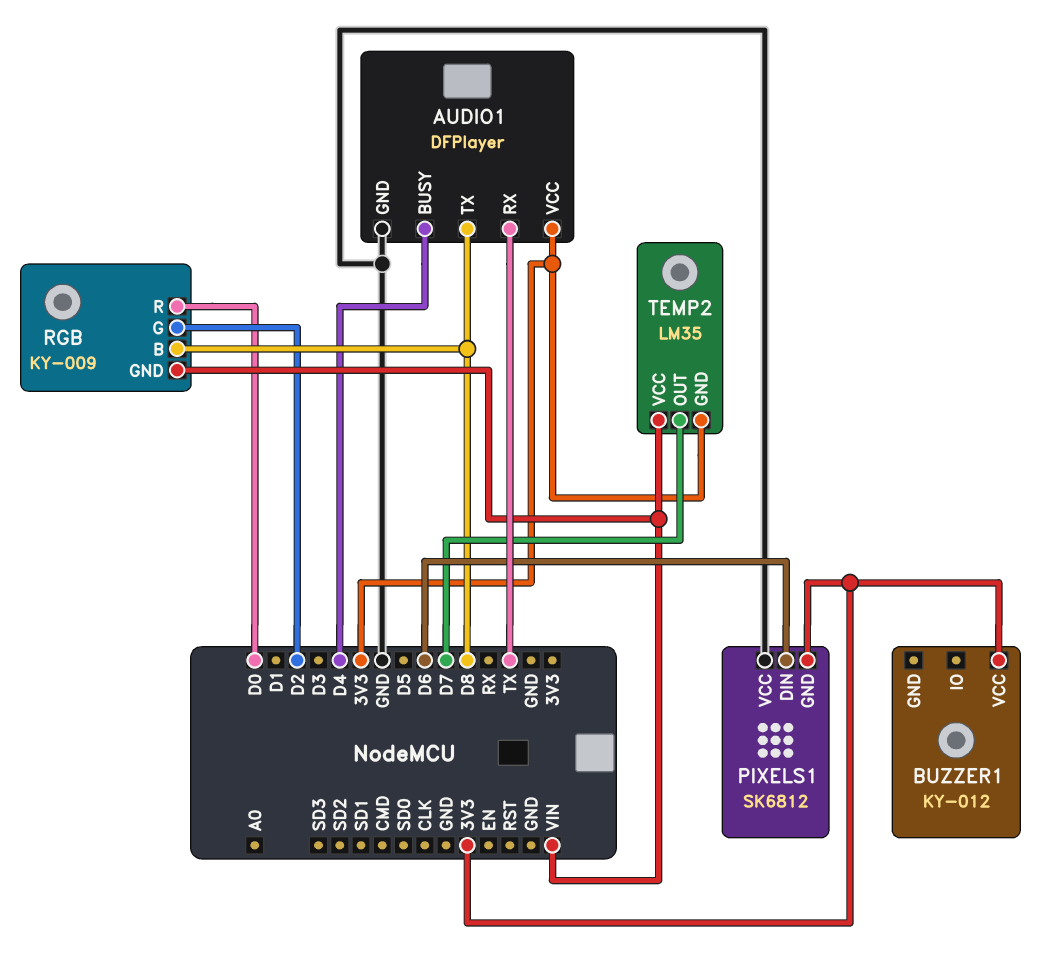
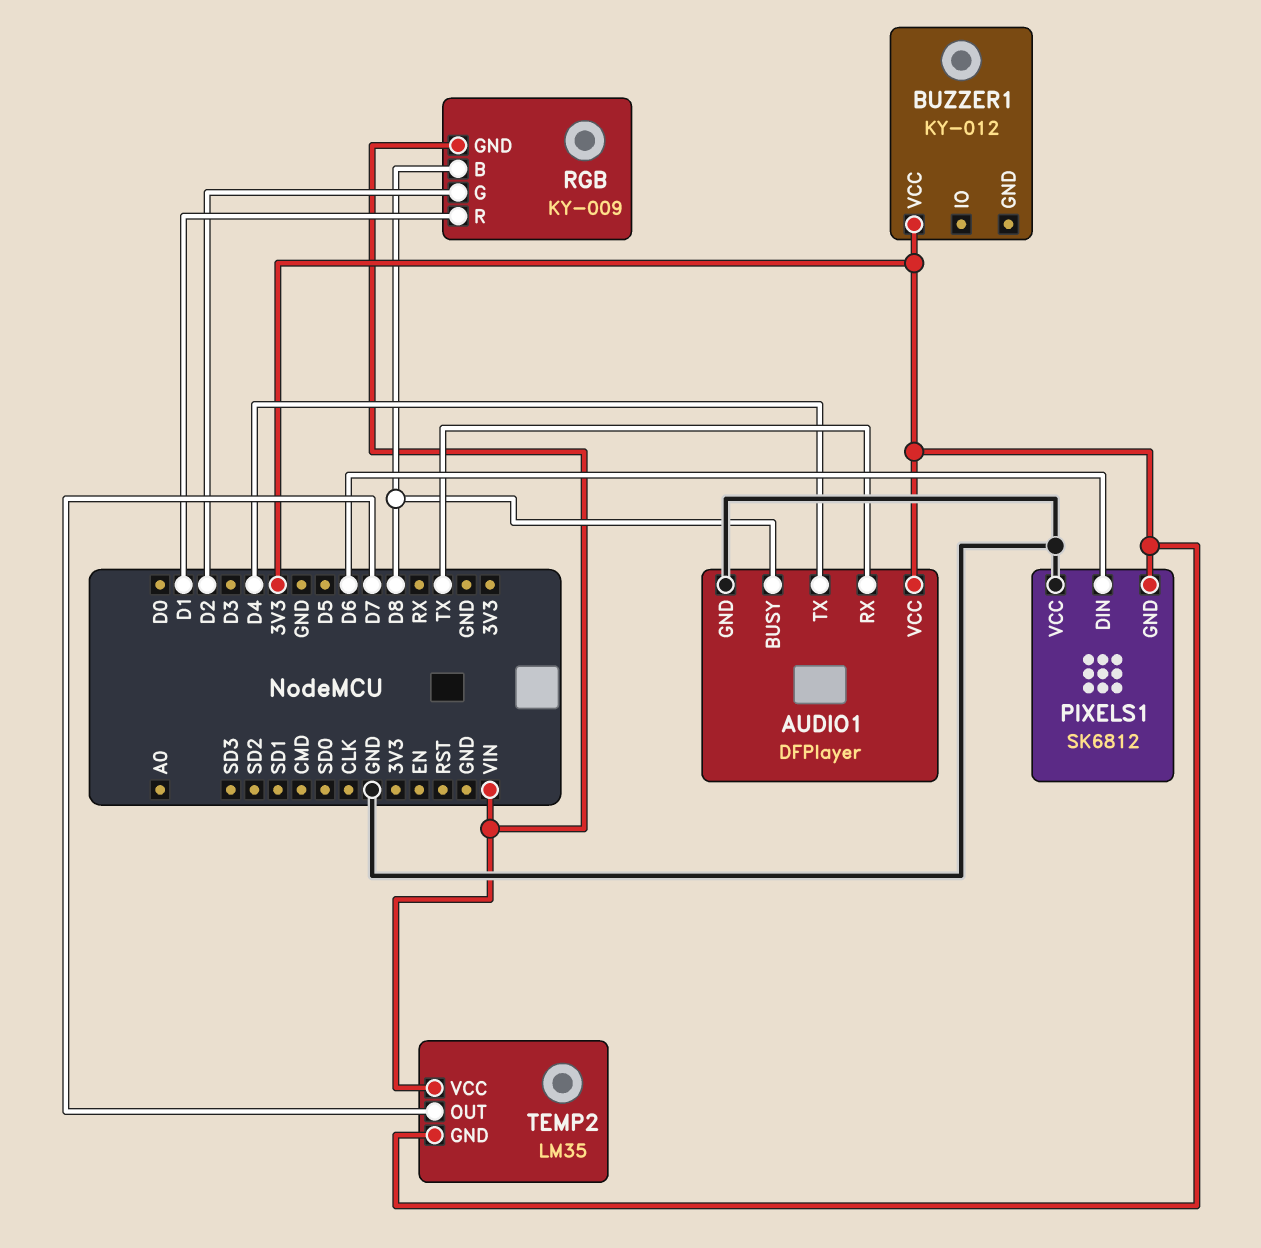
AUDIO1 pin BUSY: D4 -> D8
AUDIO1 pin TX: D8 -> D4
RGB pin R: D0 -> D1

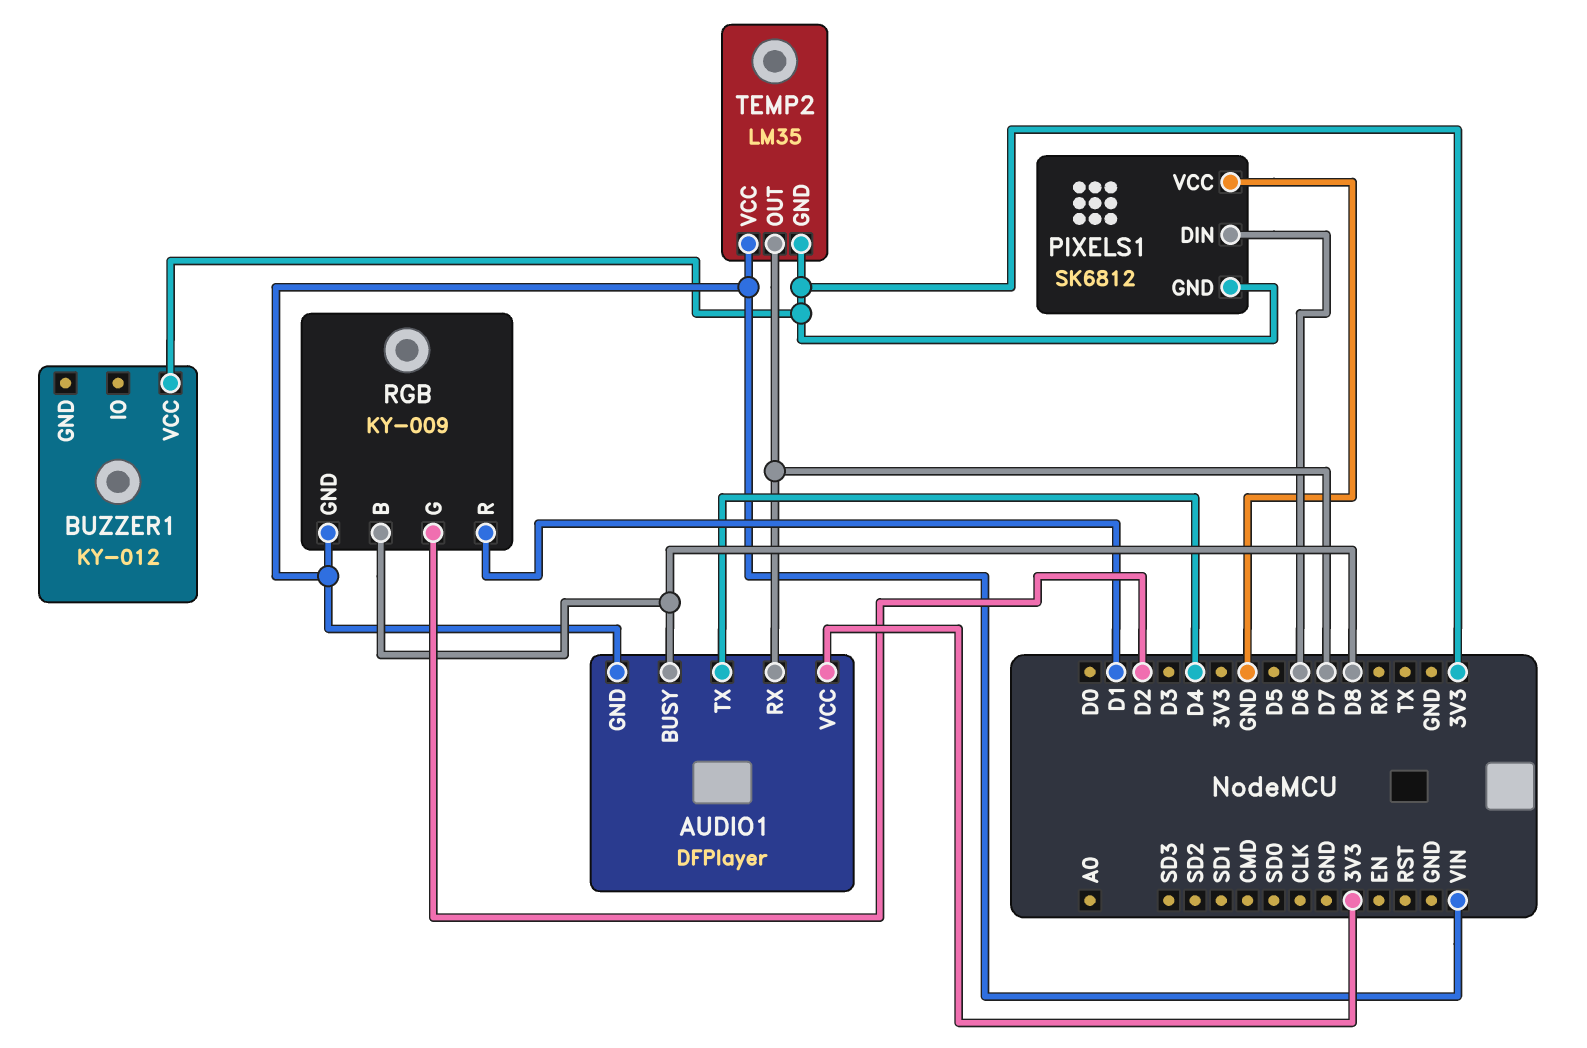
AUDIO1 pin GND: GND -> VIN
AUDIO1 pin RX: TX -> D7

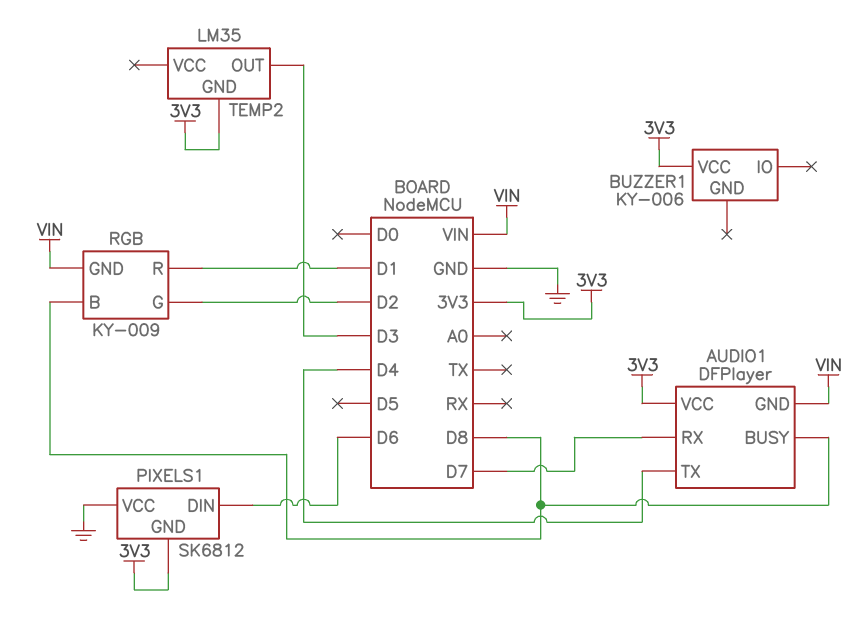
BUZZER1: KY-012 -> KY-006
TEMP2 pin OUT: D7 -> D3
TEMP2 pin VCC: VIN -> none

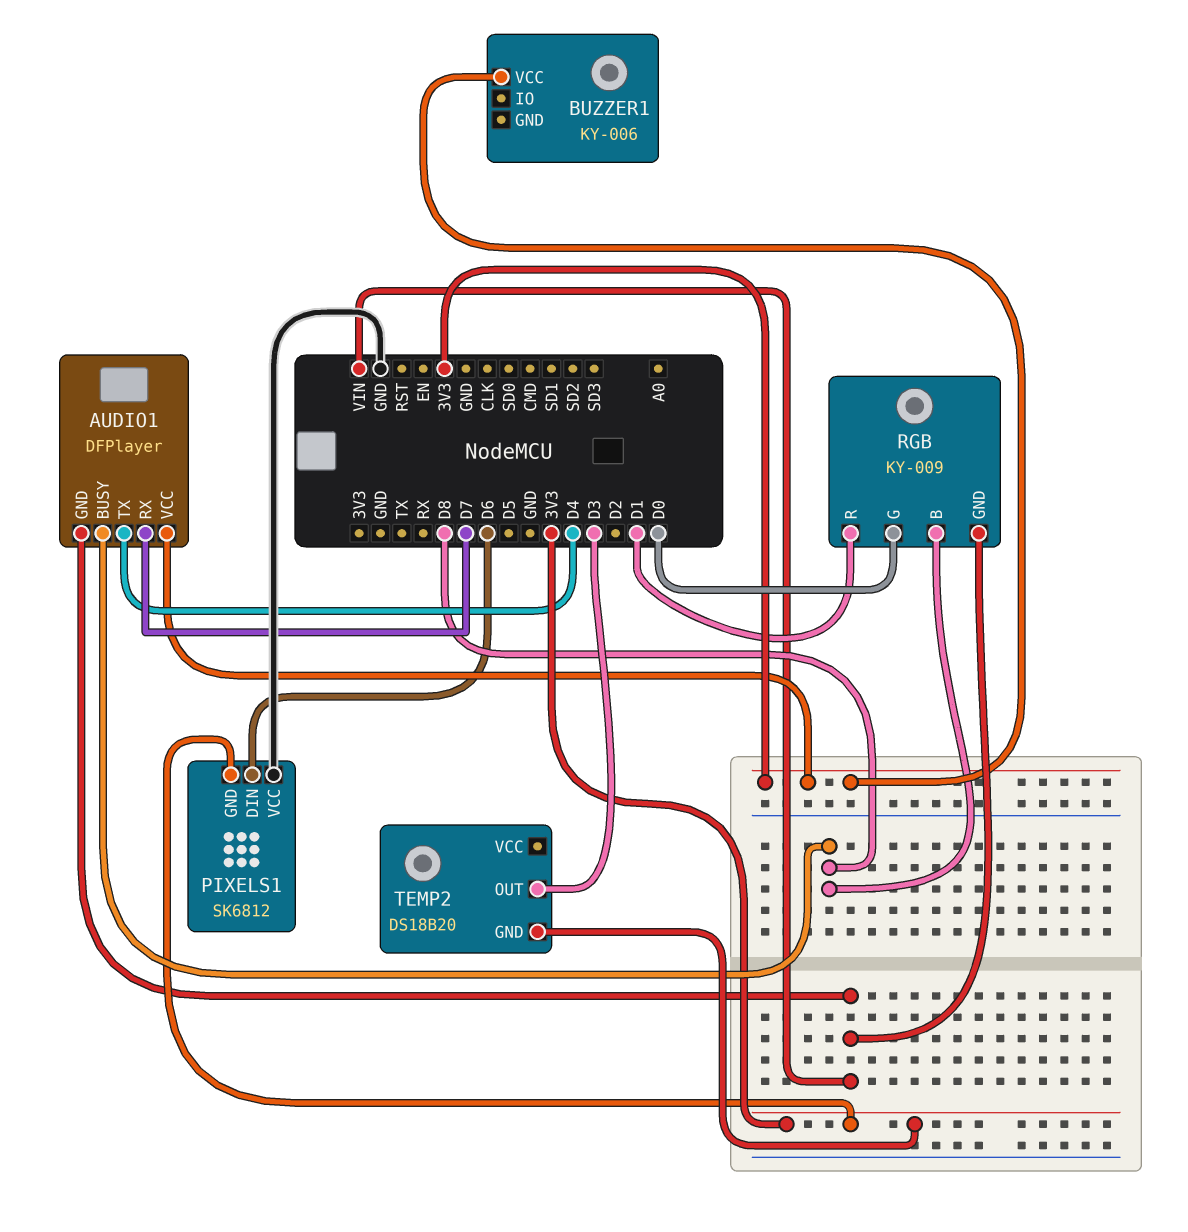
RGB pin G: D2 -> D0
TEMP2: LM35 -> DS18B20

